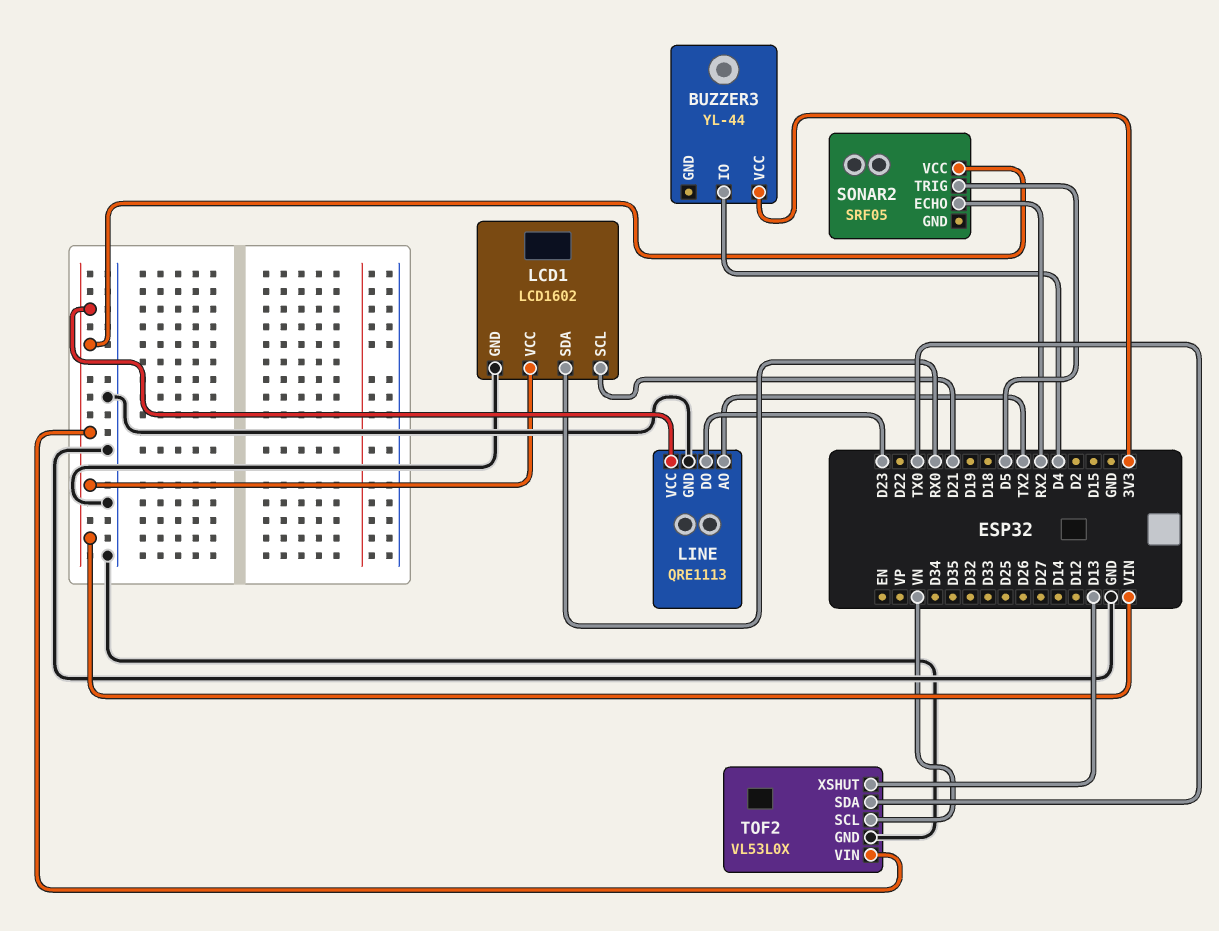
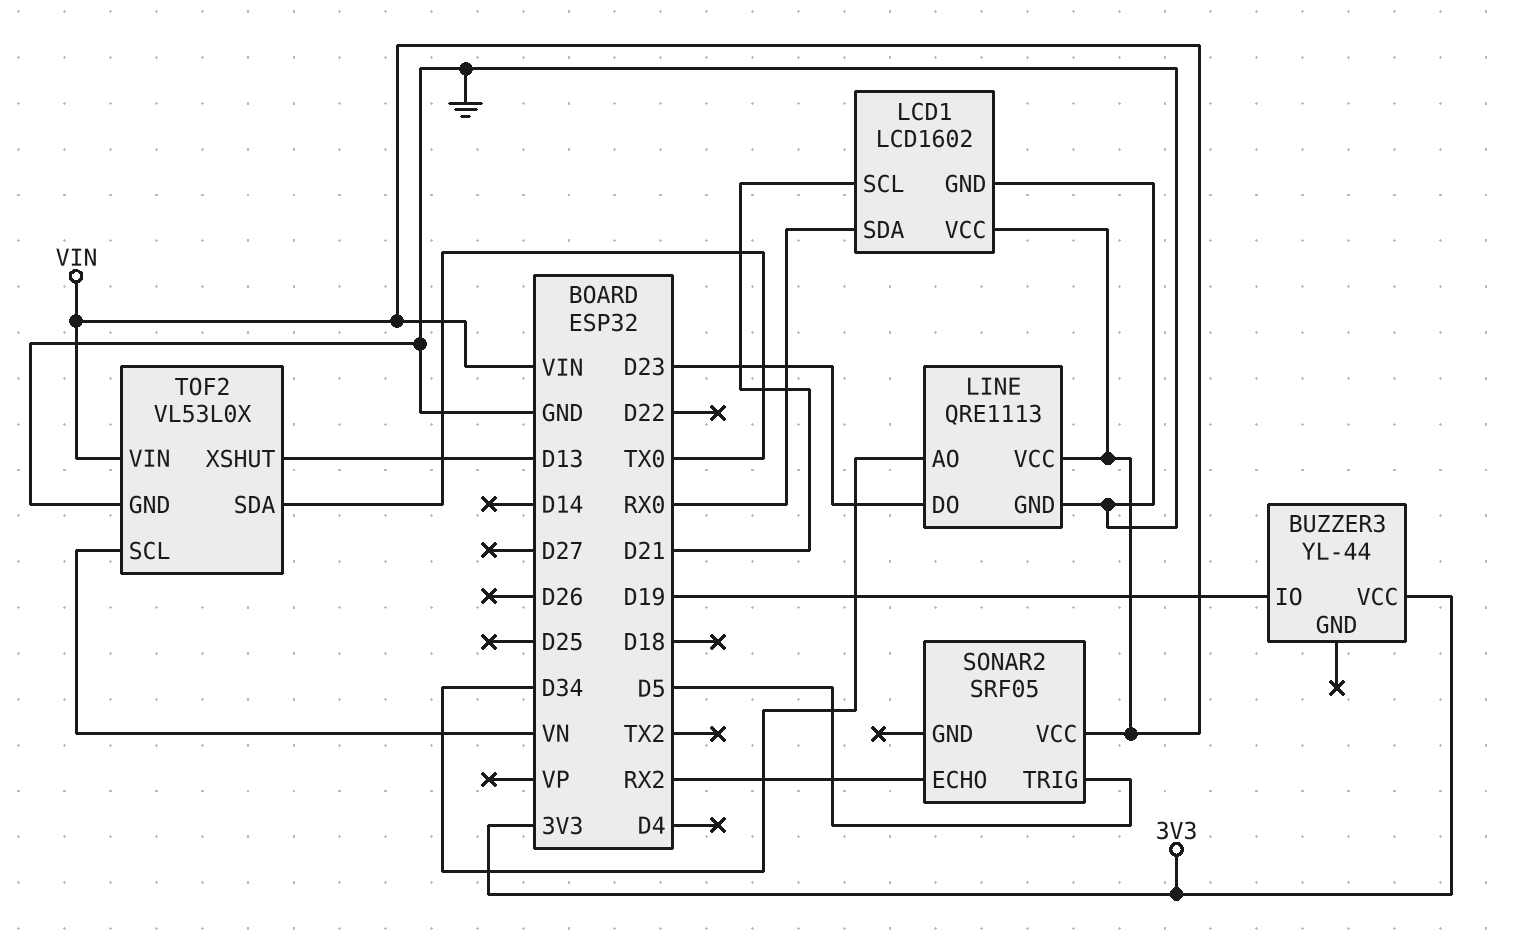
BUZZER3 pin IO: D4 -> D19
LINE pin AO: TX2 -> D34

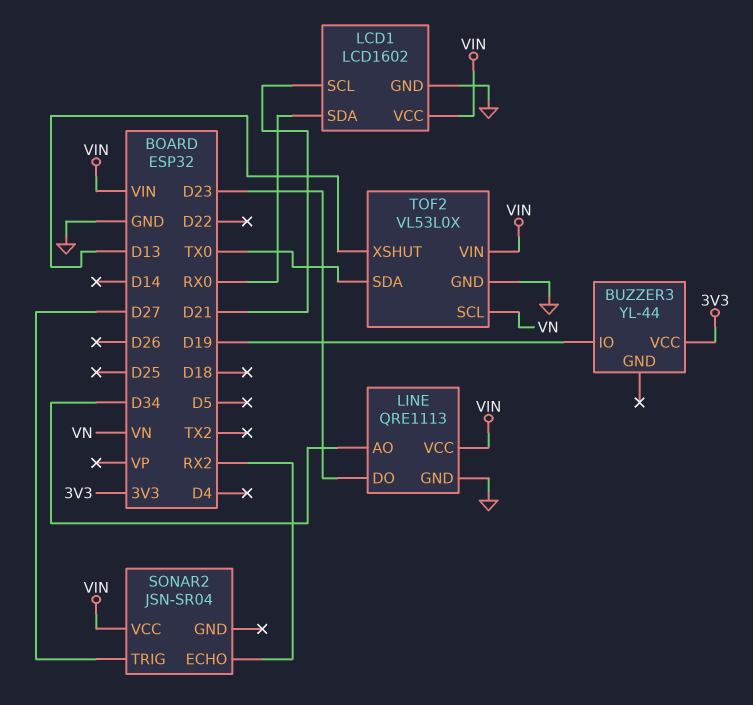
SONAR2: SRF05 -> JSN-SR04
SONAR2 pin TRIG: D5 -> D27

